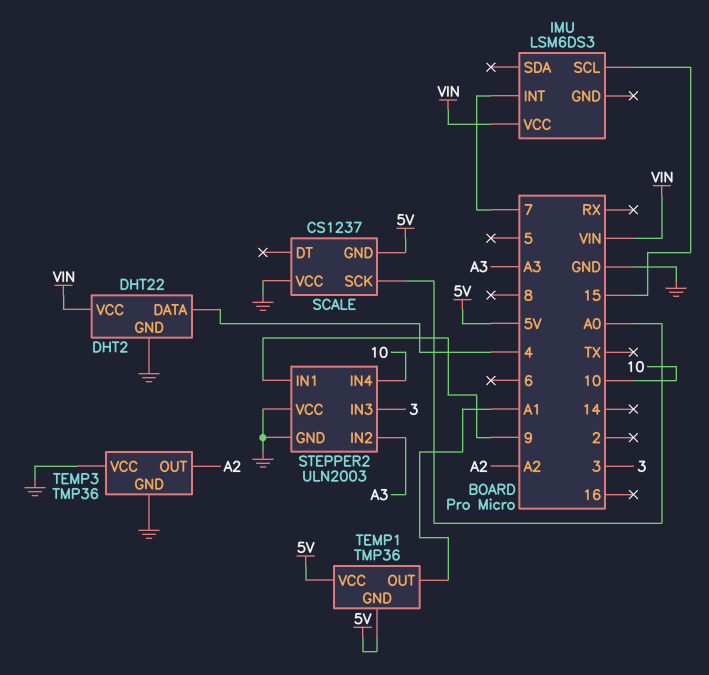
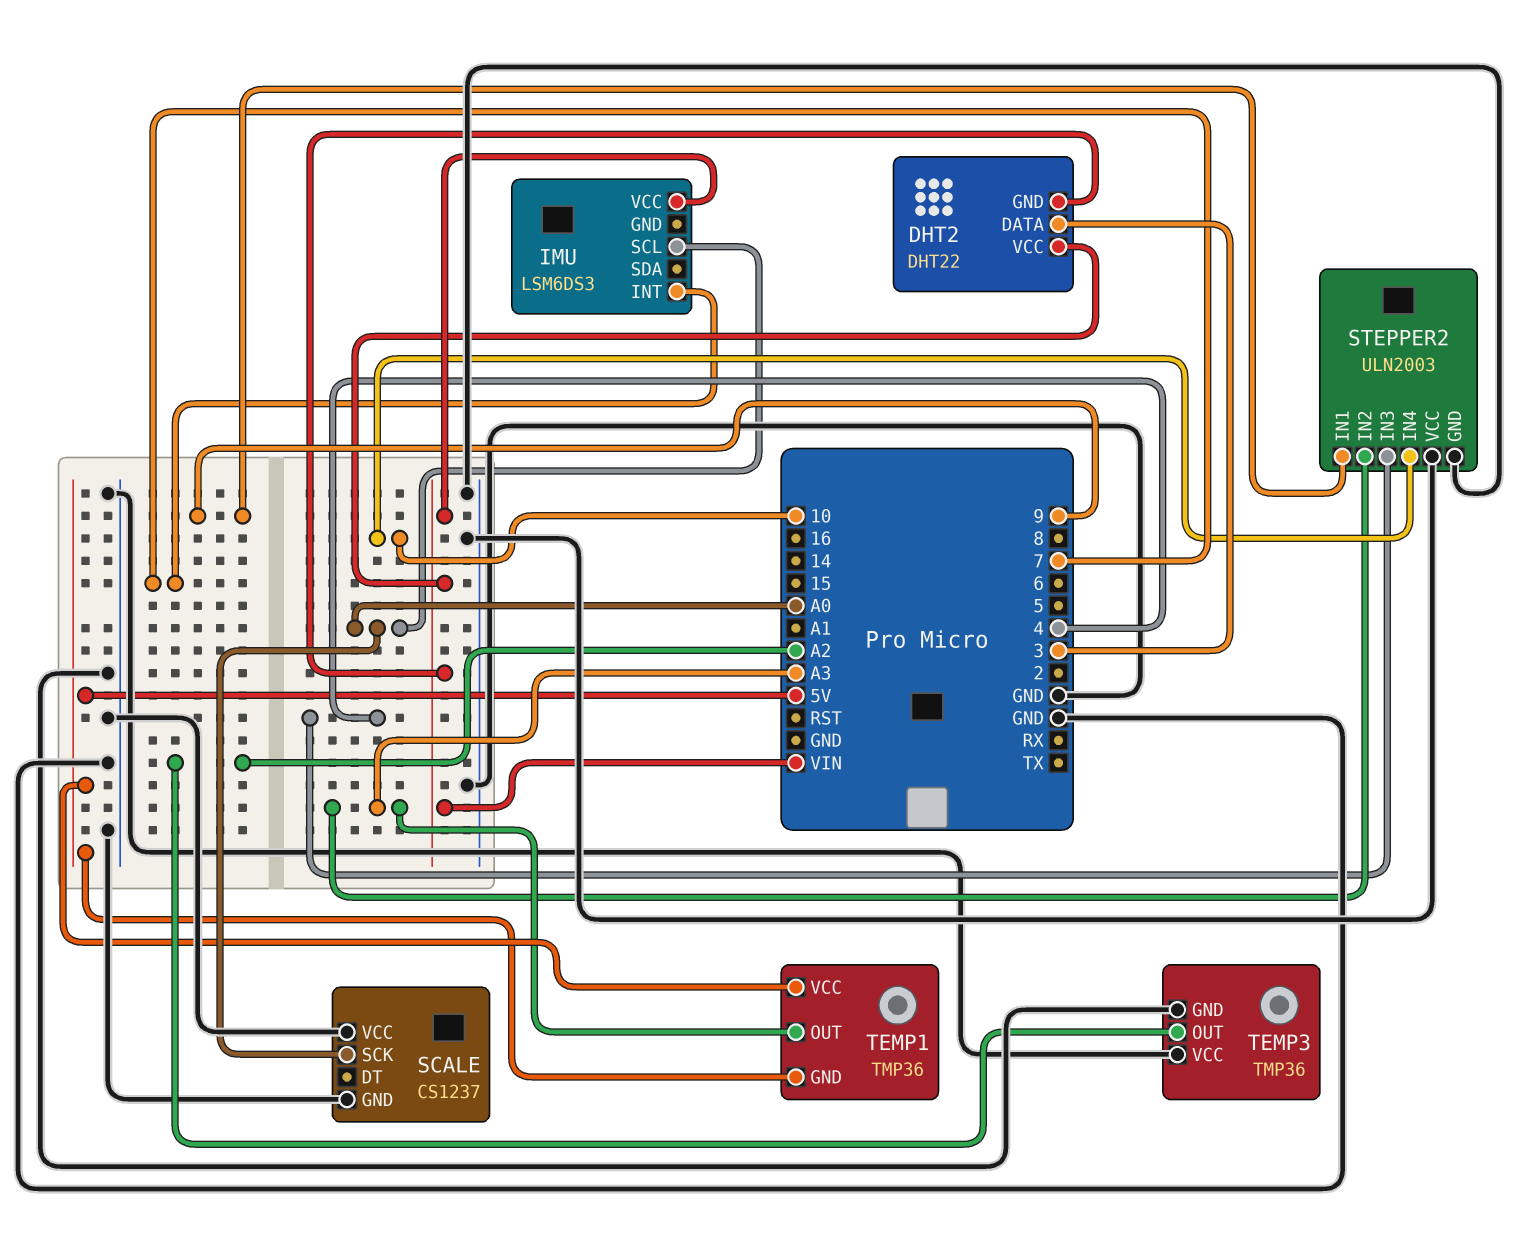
DHT2 pin DATA: 4 -> 3
DHT2 pin GND: GND -> VIN
IMU pin SCL: 15 -> A0
SCALE pin GND: 5V -> GND
STEPPER2 pin IN3: 3 -> 4
TEMP1 pin OUT: A1 -> A3

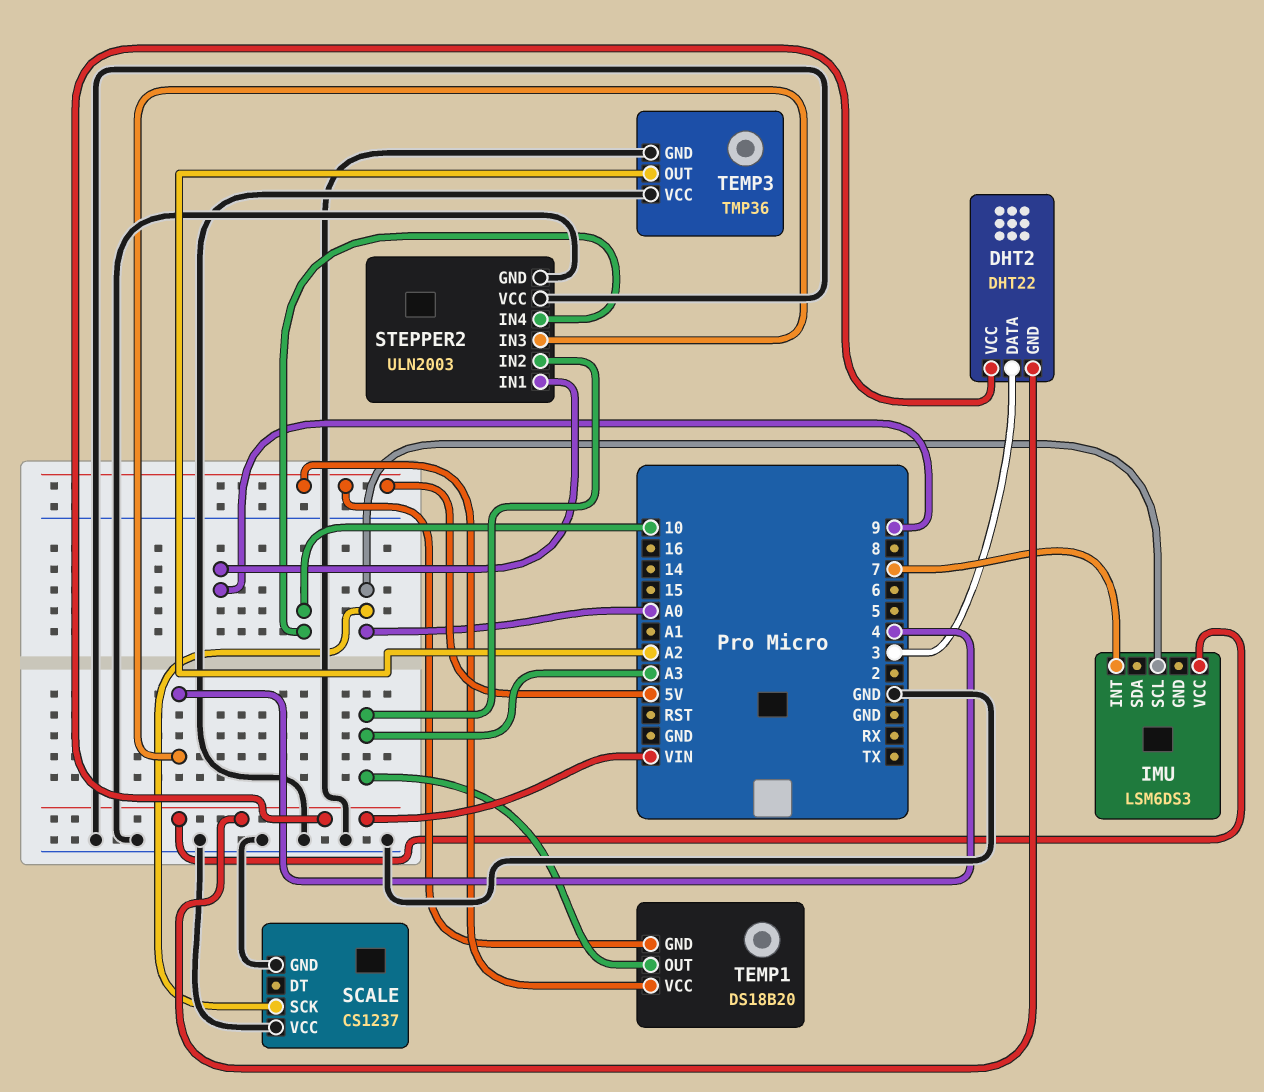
TEMP1: TMP36 -> DS18B20

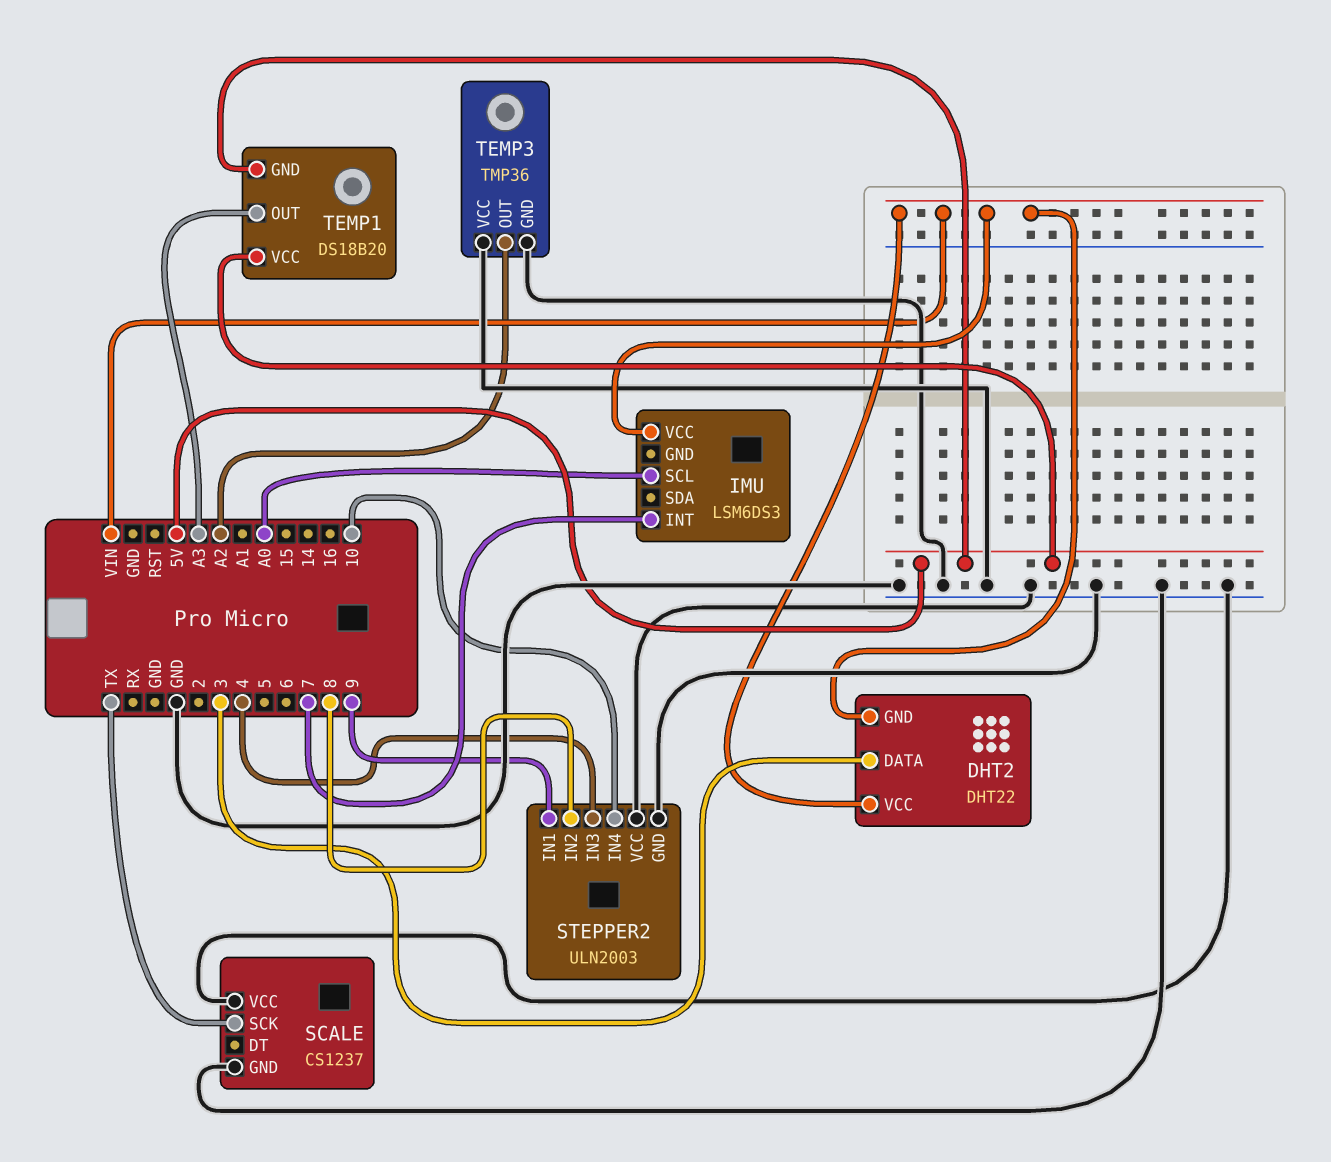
SCALE pin SCK: A0 -> TX
STEPPER2 pin IN2: A3 -> 8

